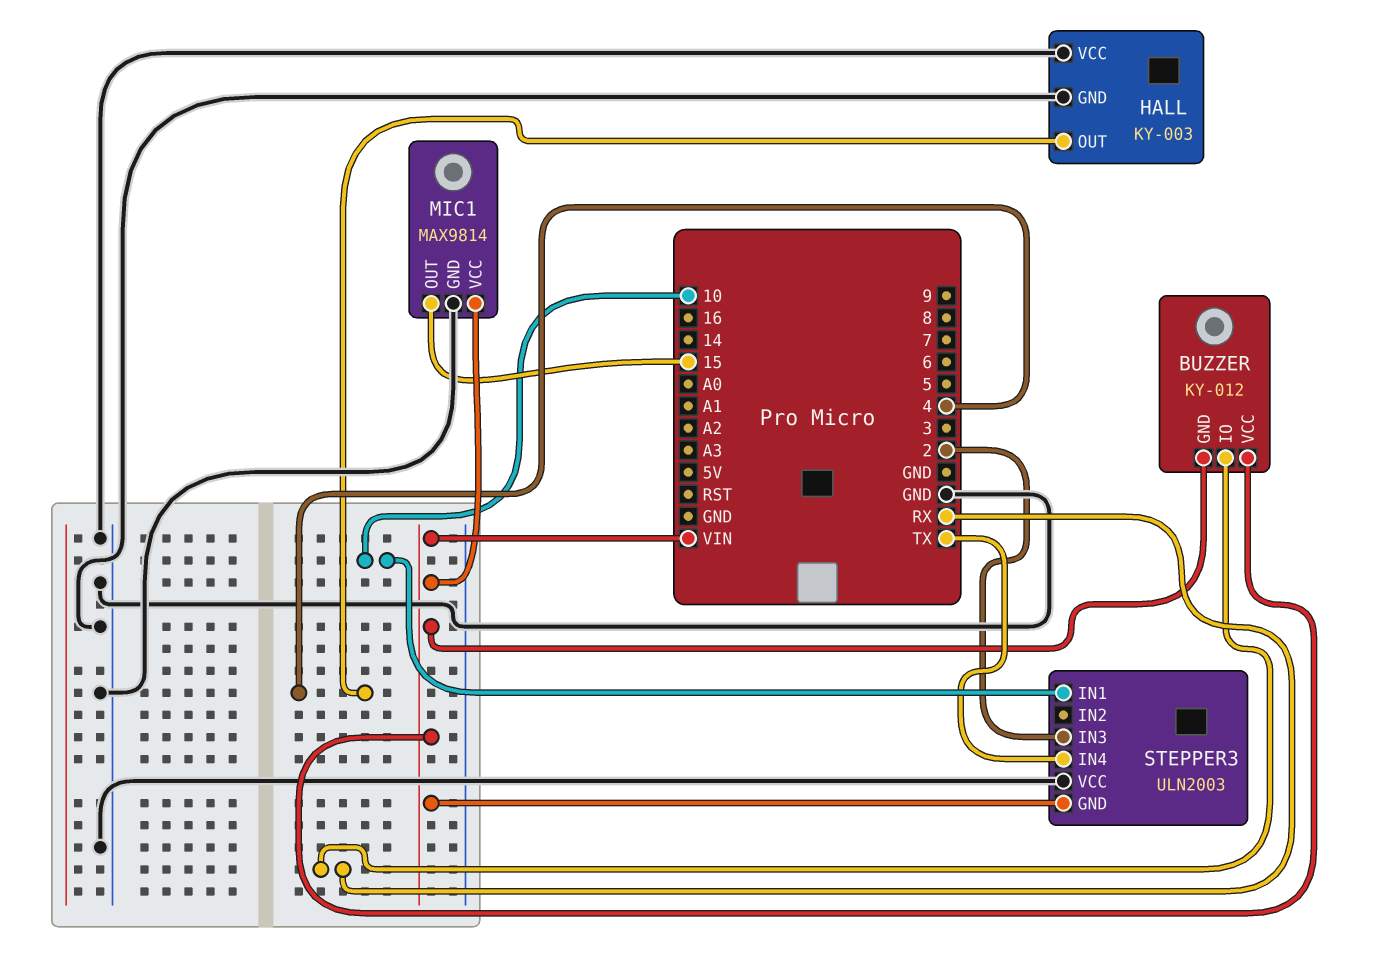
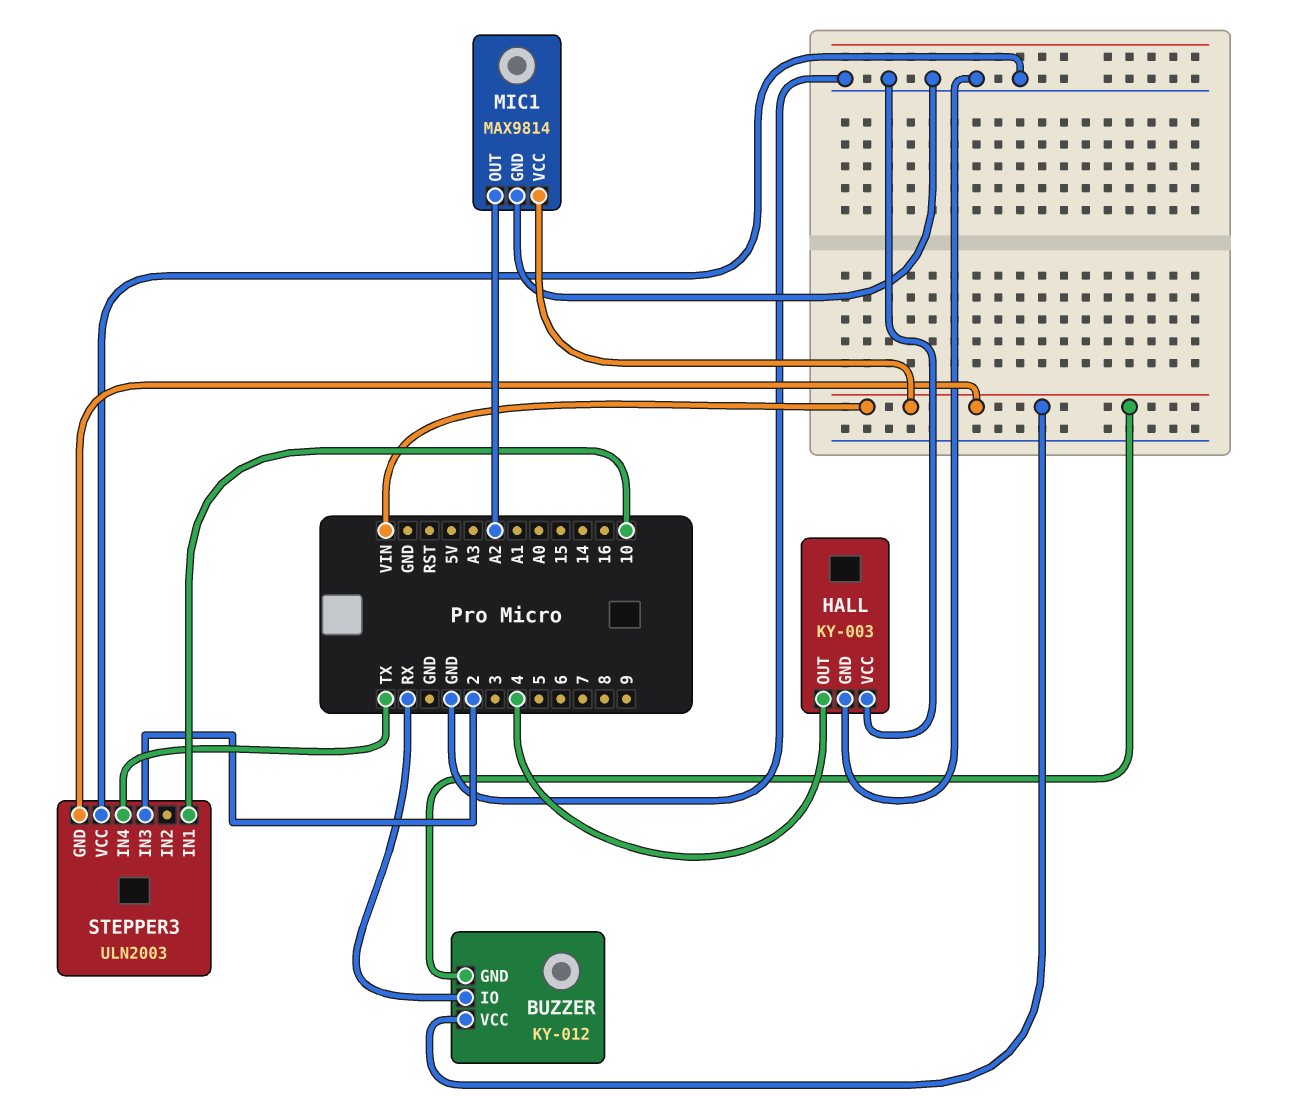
MIC1 pin OUT: 15 -> A2

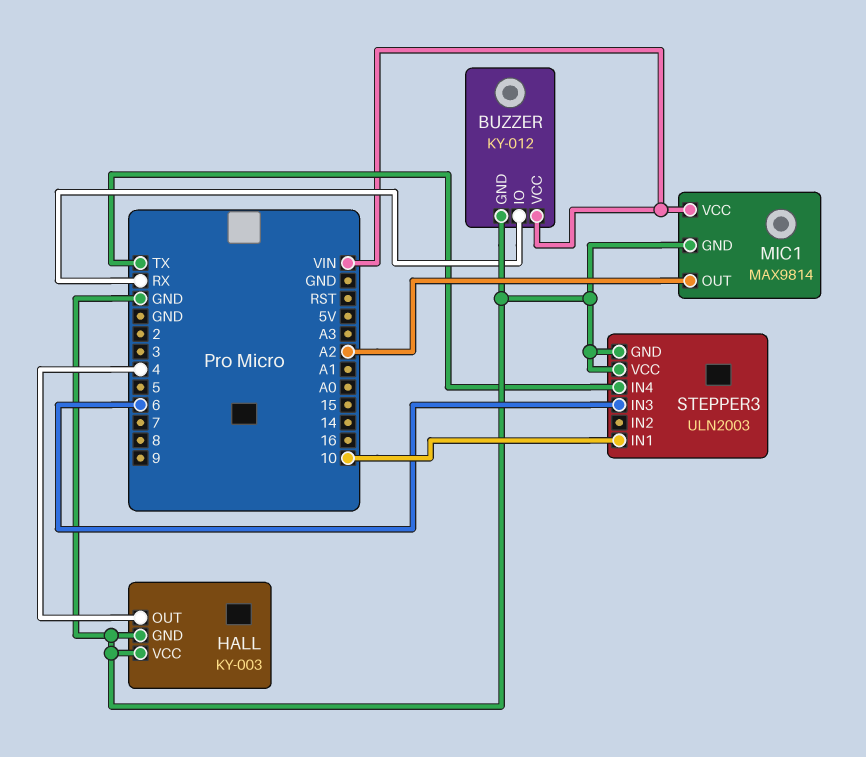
BUZZER pin GND: VIN -> GND
STEPPER3 pin GND: VIN -> GND
STEPPER3 pin IN3: 2 -> 6

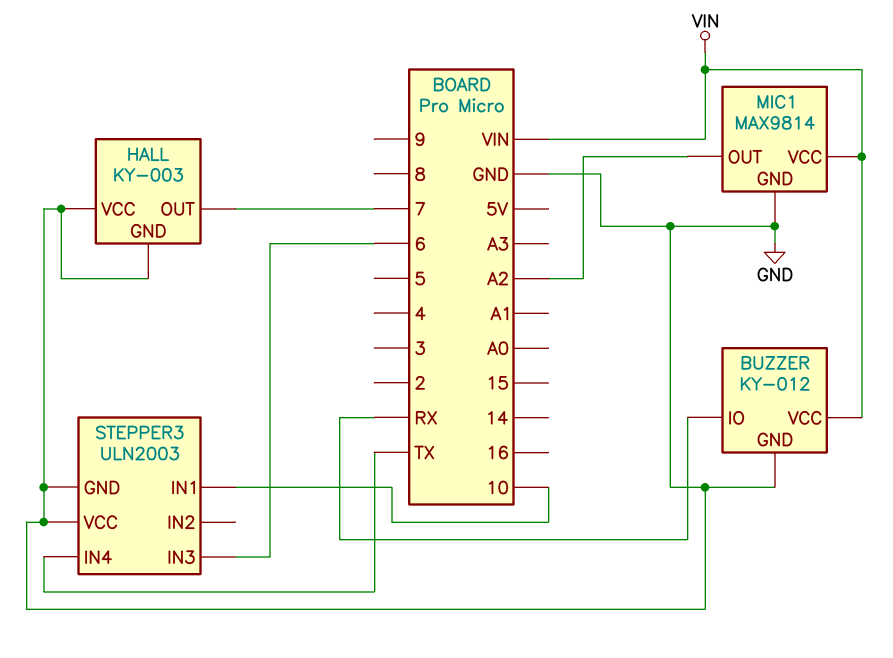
HALL pin OUT: 4 -> 7

